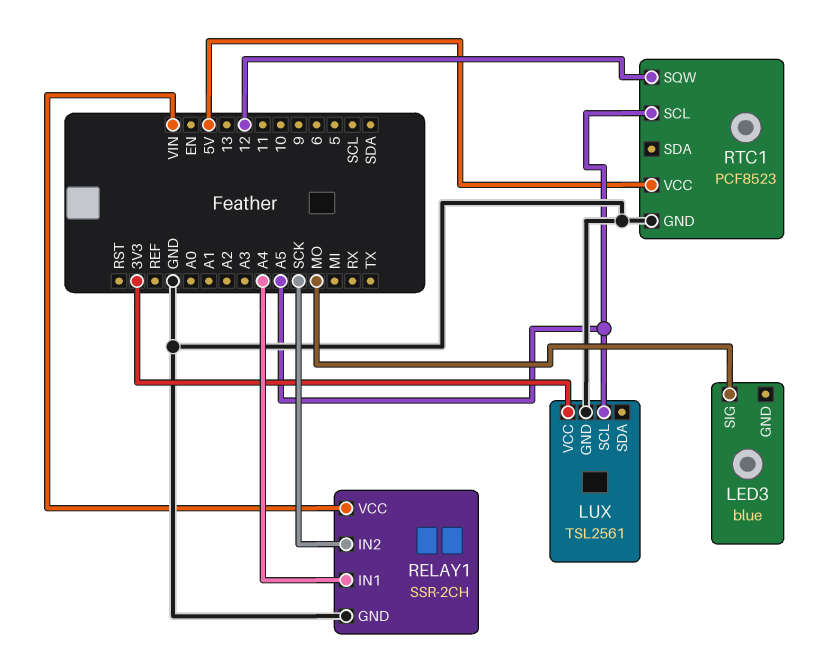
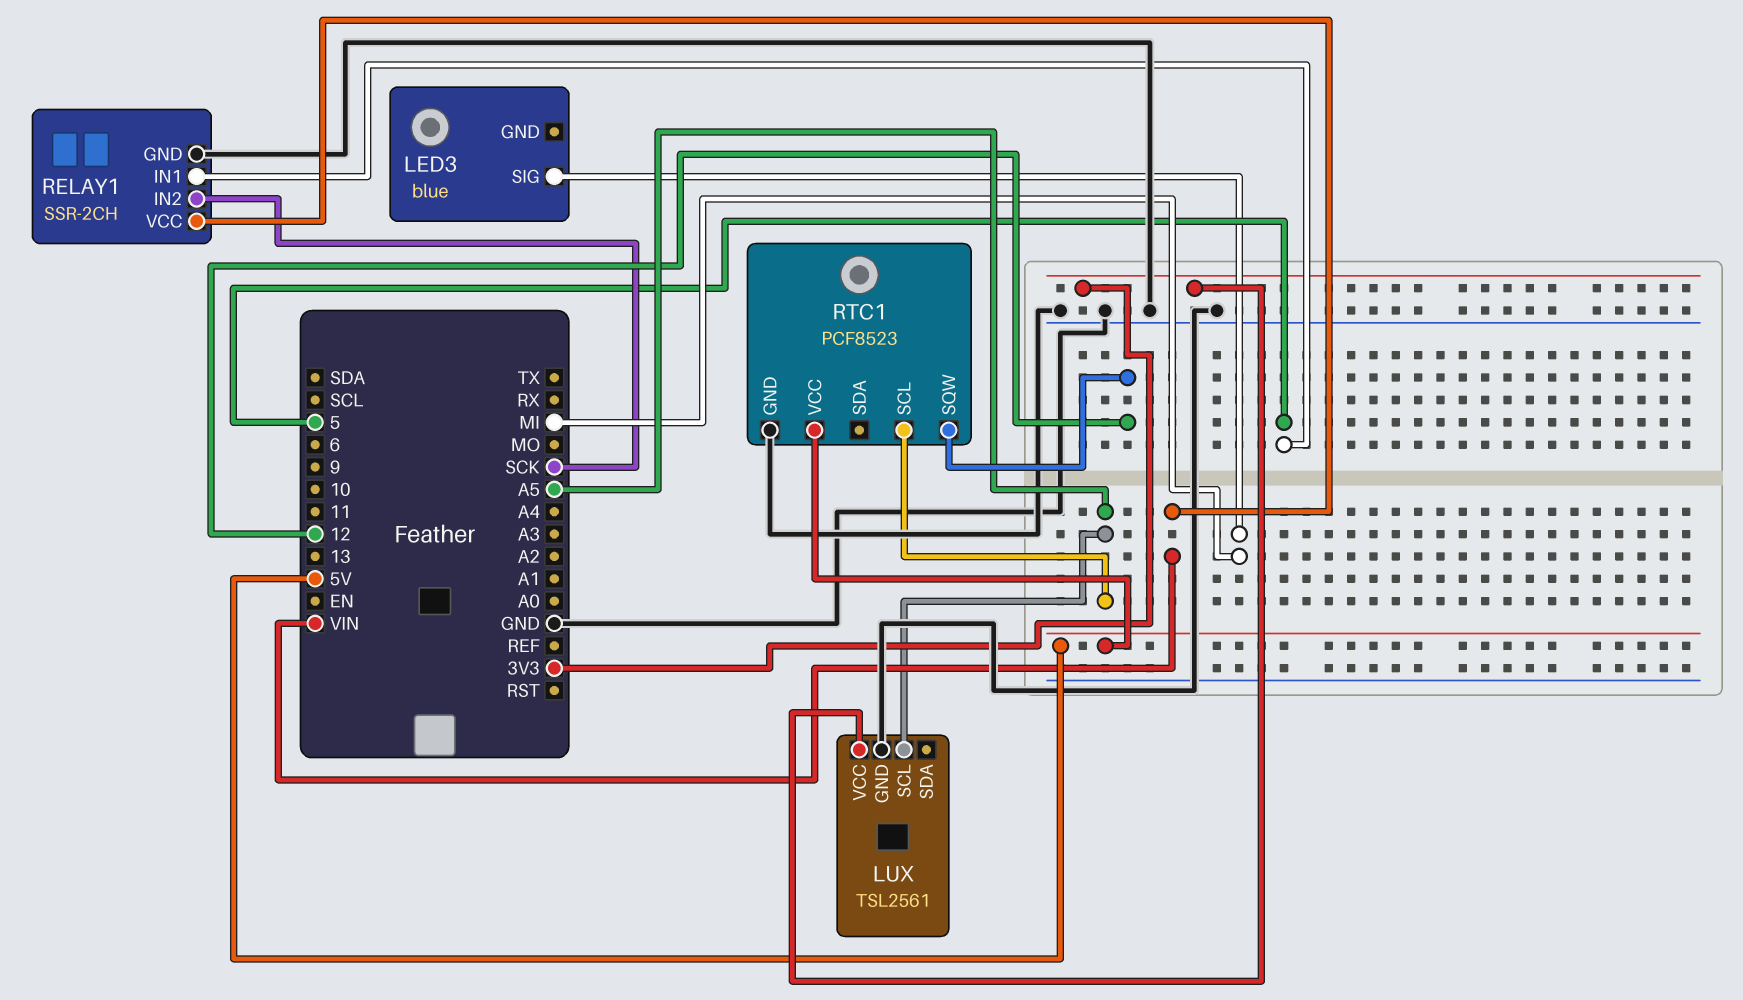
LED3 pin SIG: MO -> MI
RELAY1 pin IN1: A4 -> 5

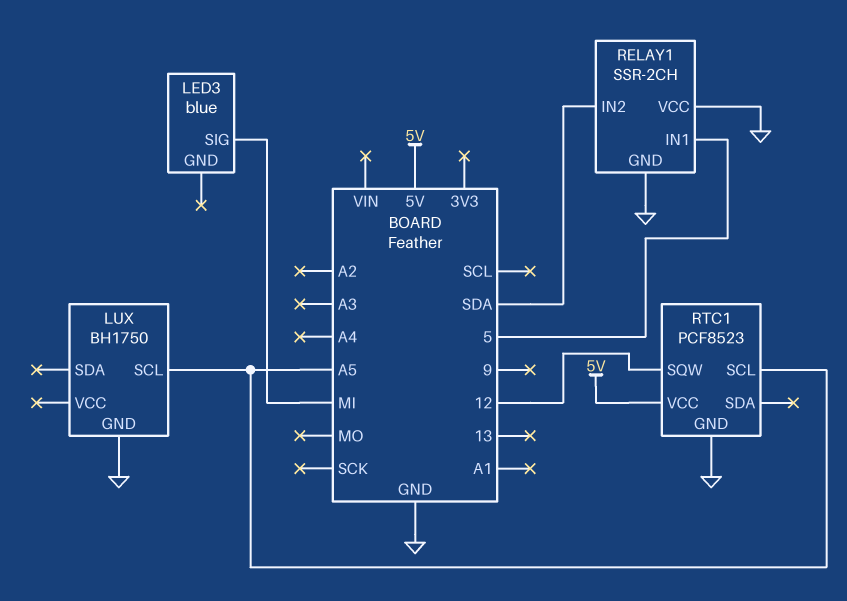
LUX: TSL2561 -> BH1750
LUX pin VCC: 3V3 -> none
RELAY1 pin IN2: SCK -> SDA
RELAY1 pin VCC: VIN -> GND

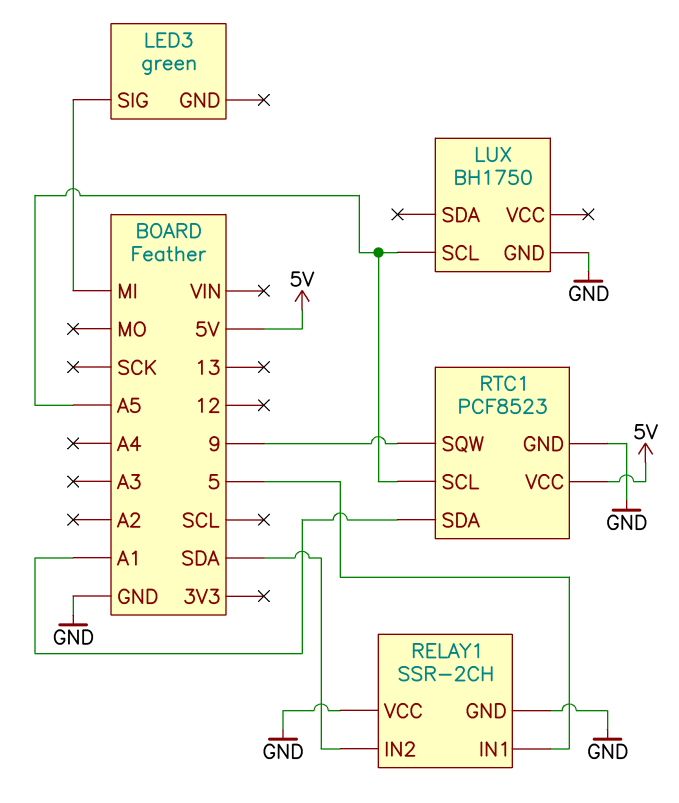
LED3: blue -> green
RTC1 pin SDA: none -> A1
RTC1 pin SQW: 12 -> 9

